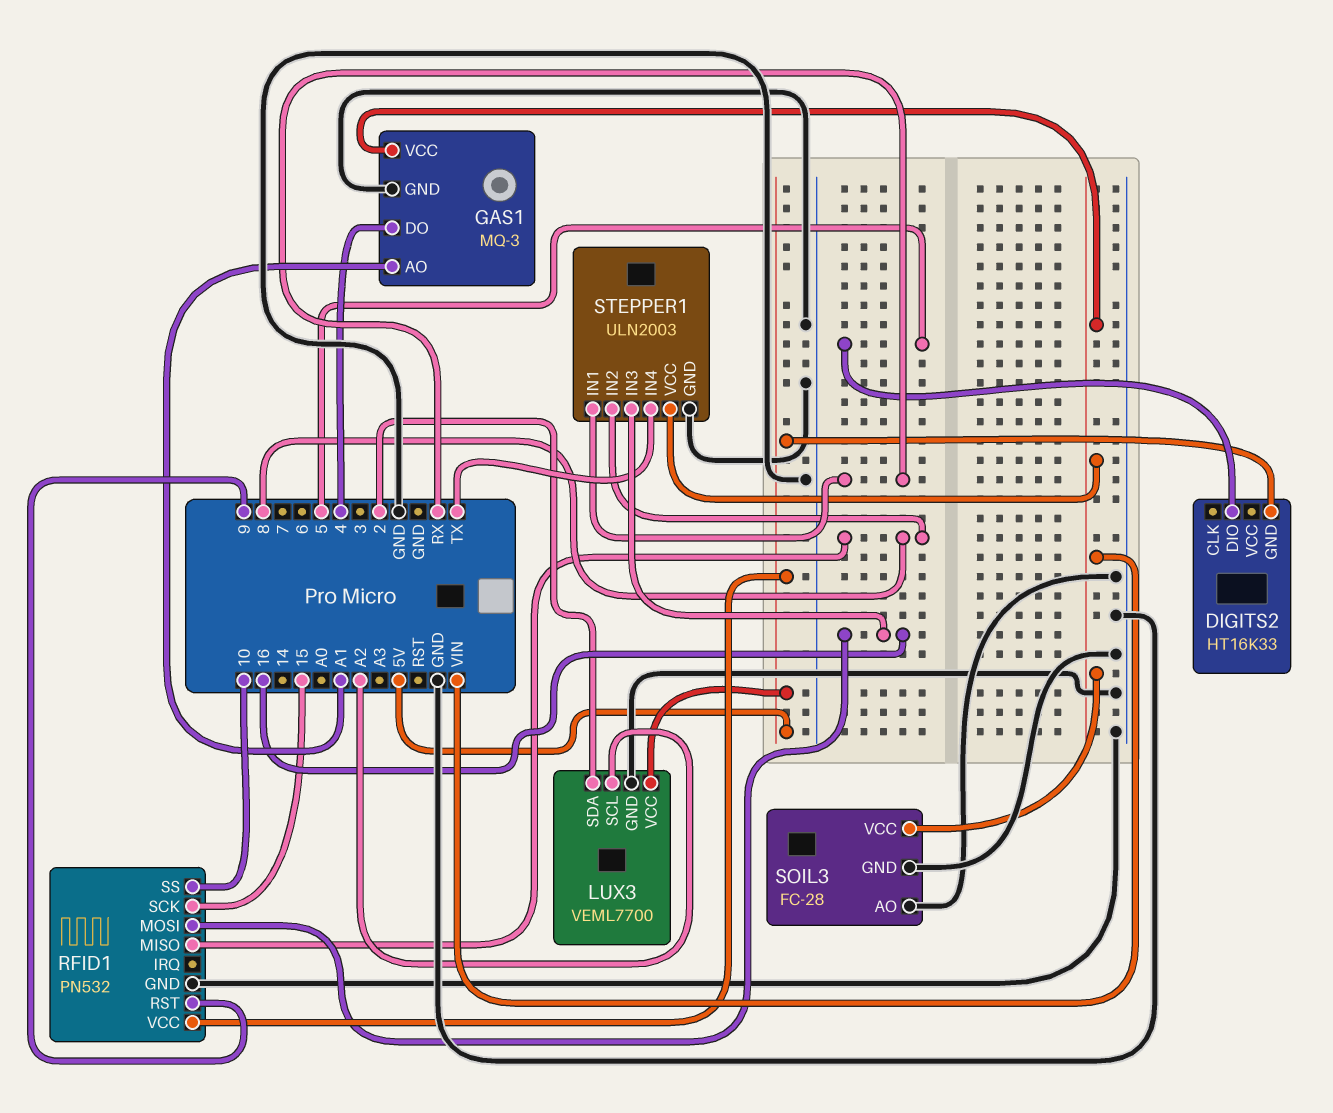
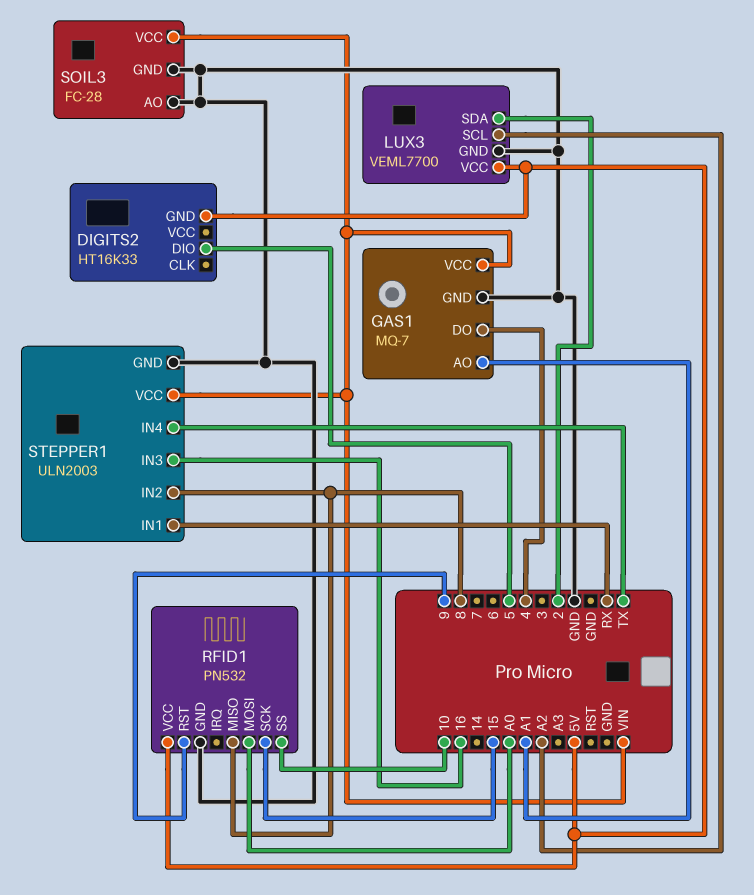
GAS1: MQ-3 -> MQ-7
RFID1 pin MOSI: 16 -> A0

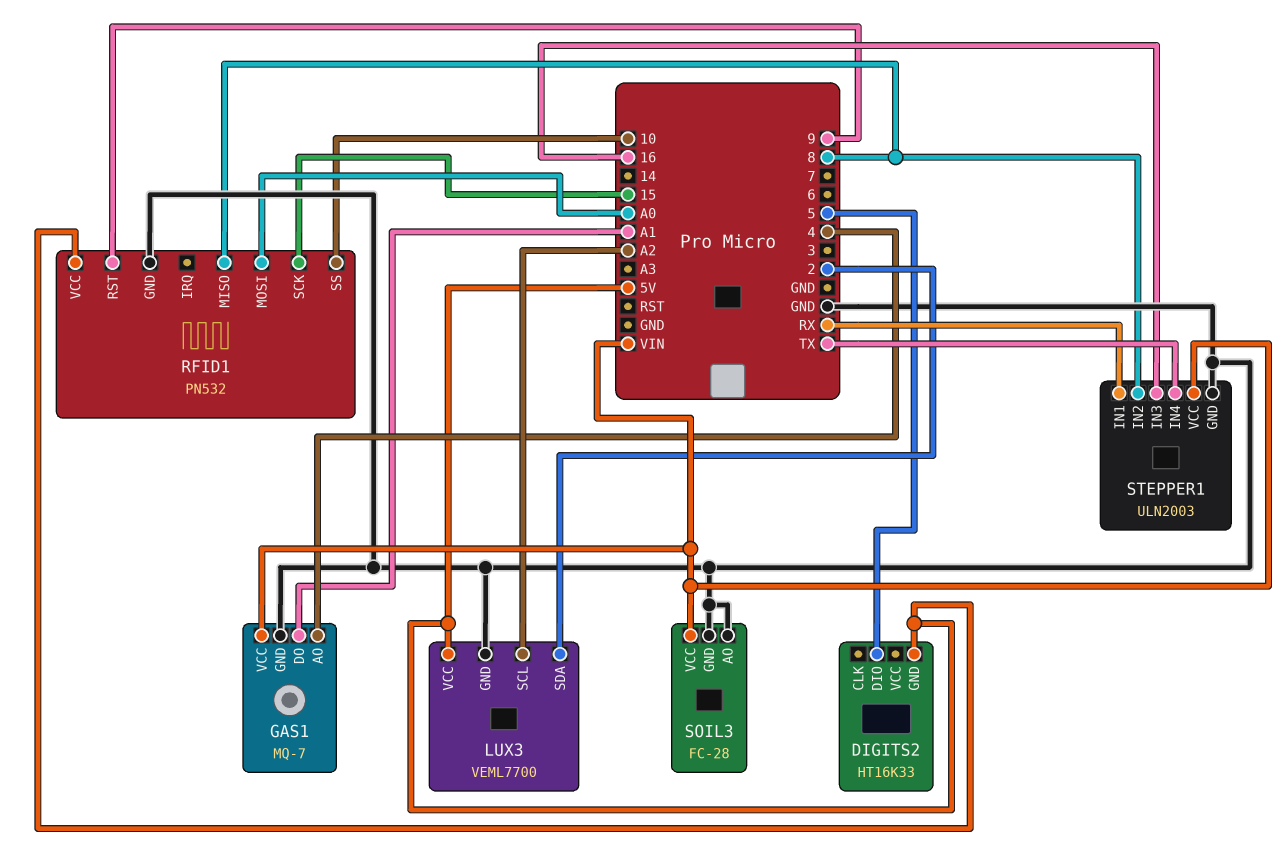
GAS1 pin AO: A1 -> 4
GAS1 pin DO: 4 -> A1

